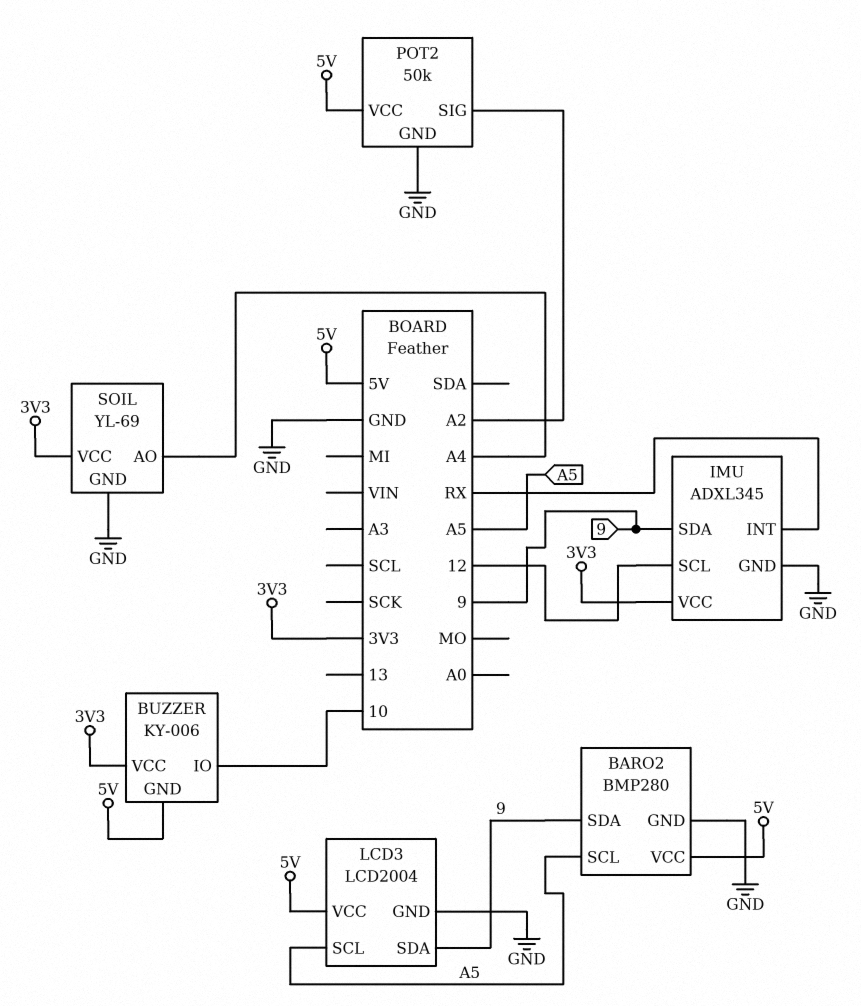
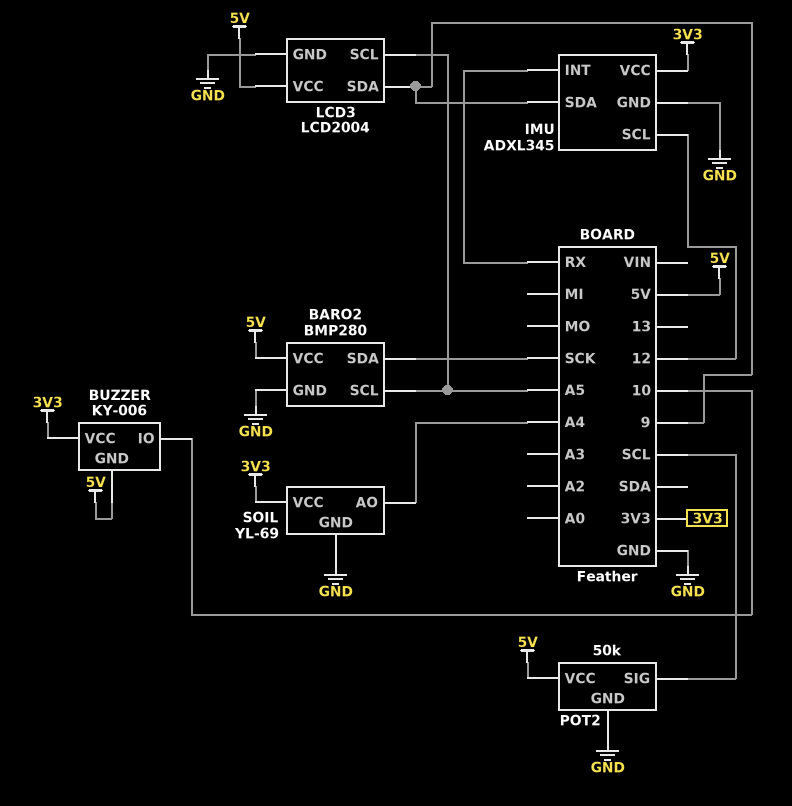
BARO2 pin SDA: 9 -> SCK
POT2 pin SIG: A2 -> SCL

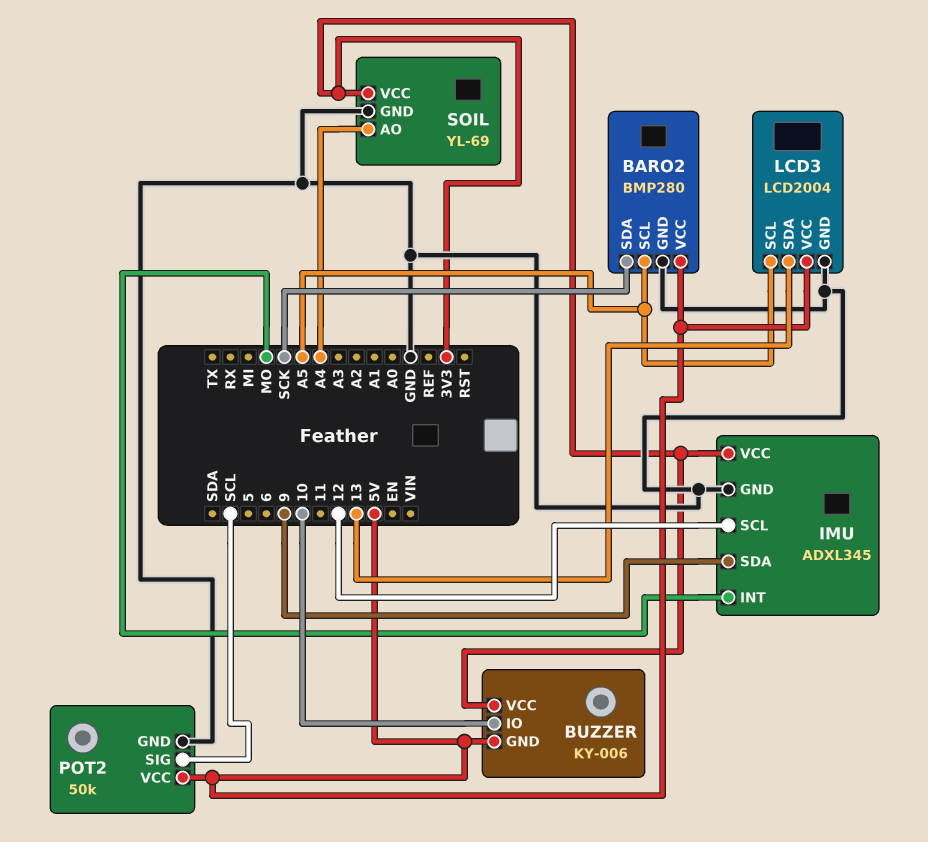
IMU pin INT: RX -> MO
LCD3 pin SDA: 9 -> 13

